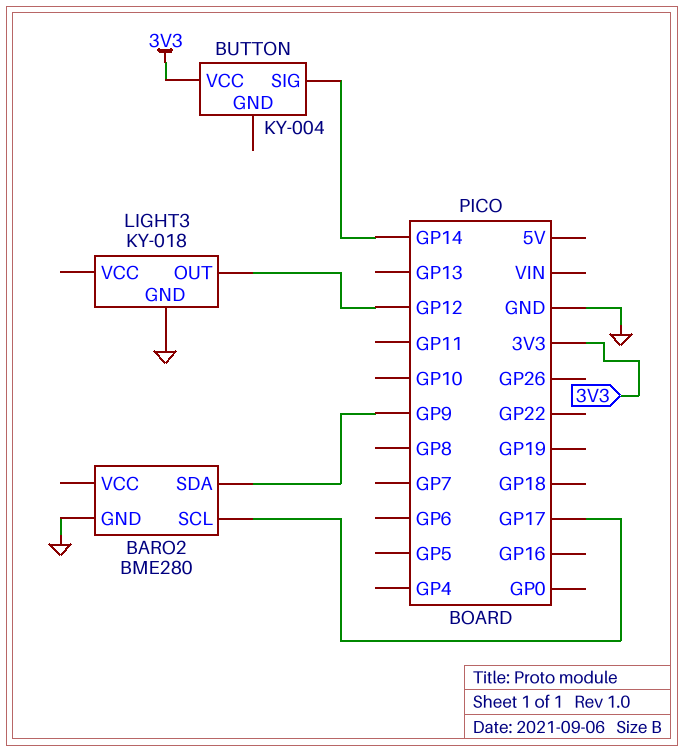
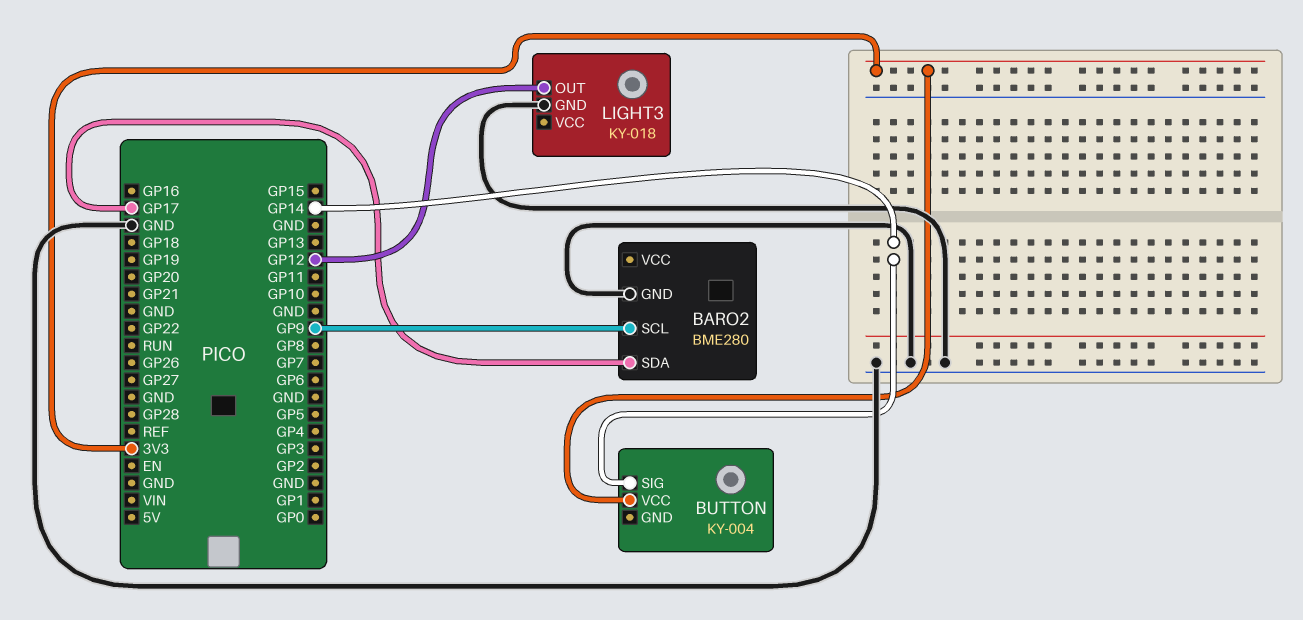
BARO2 pin SCL: GP17 -> GP9
BARO2 pin SDA: GP9 -> GP17

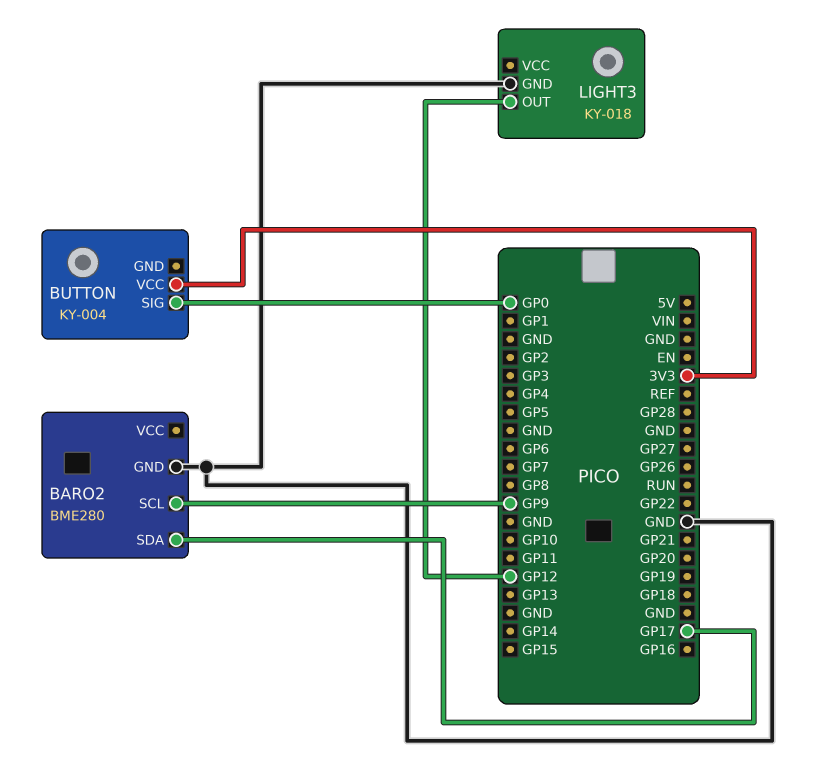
BUTTON pin SIG: GP14 -> GP0

